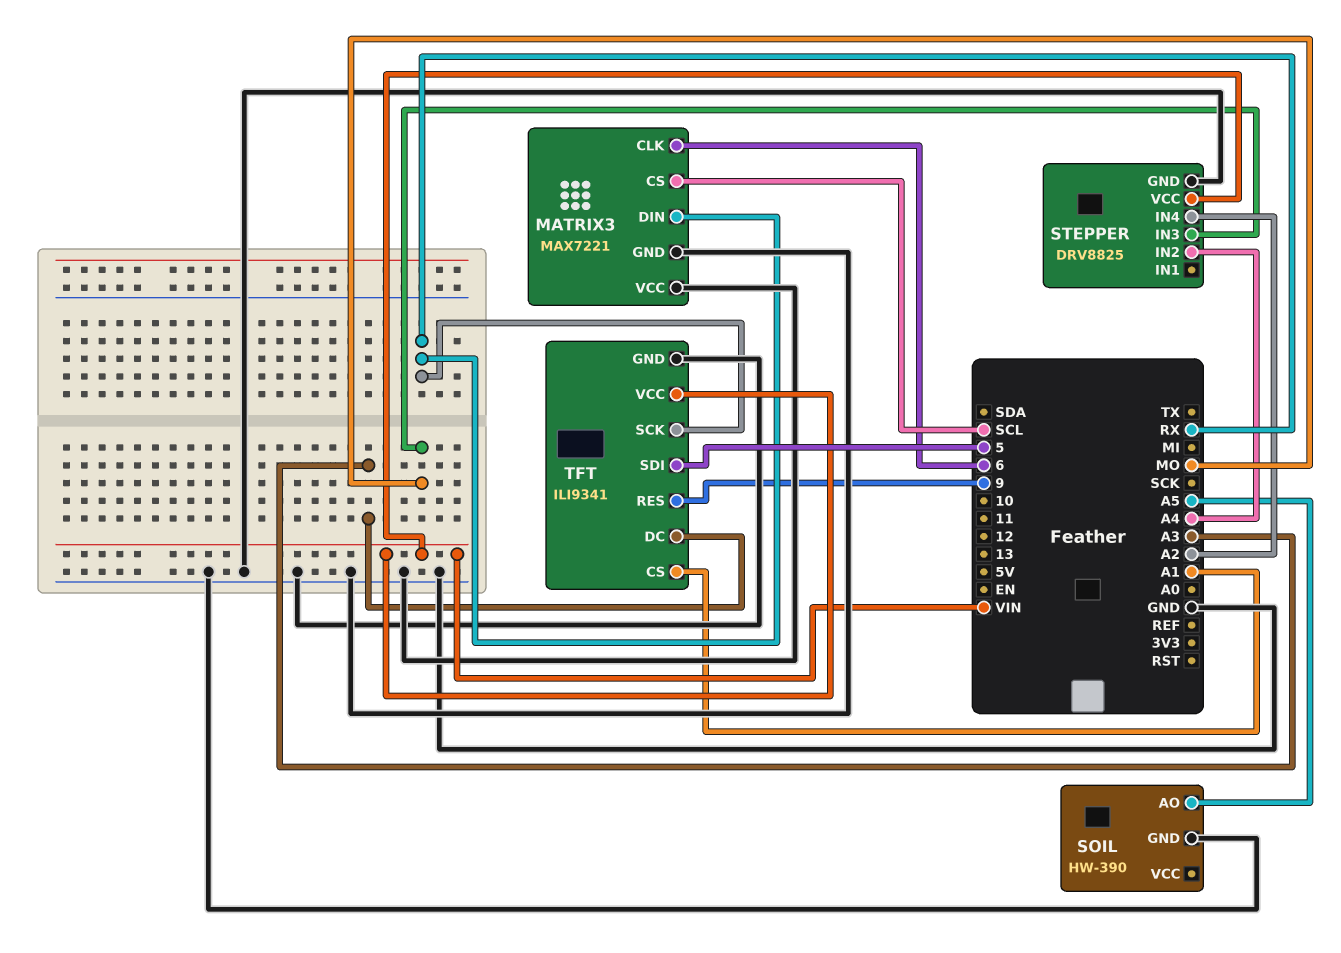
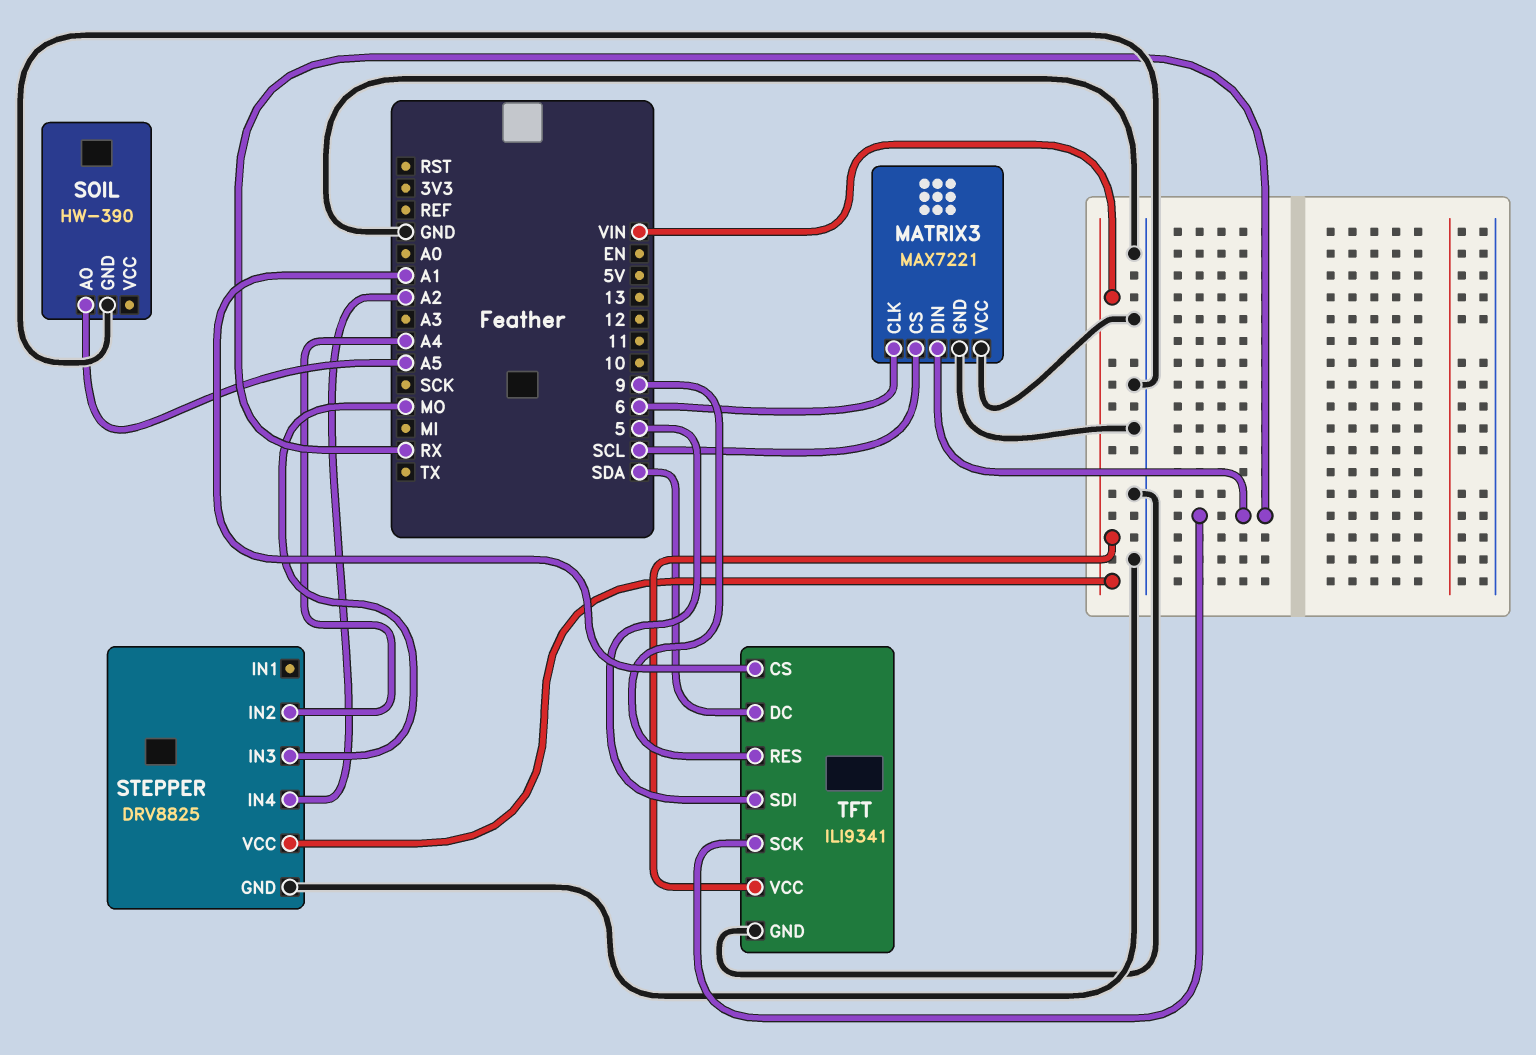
TFT pin DC: A3 -> SDA

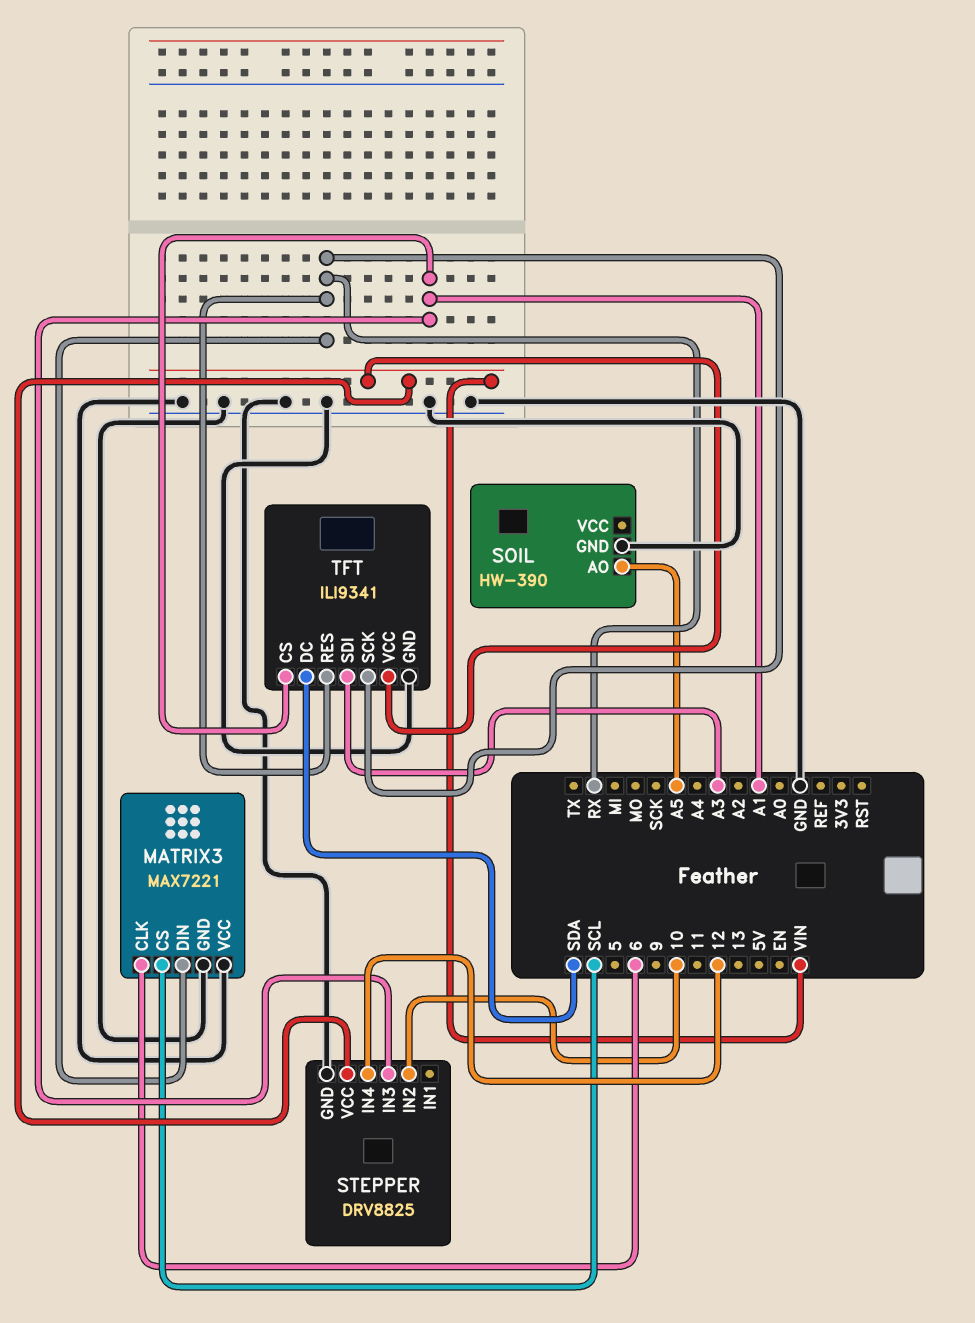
STEPPER pin IN2: A4 -> 10
STEPPER pin IN3: MO -> A1
STEPPER pin IN4: A2 -> 12
TFT pin RES: 9 -> RX
TFT pin SDI: 5 -> A3

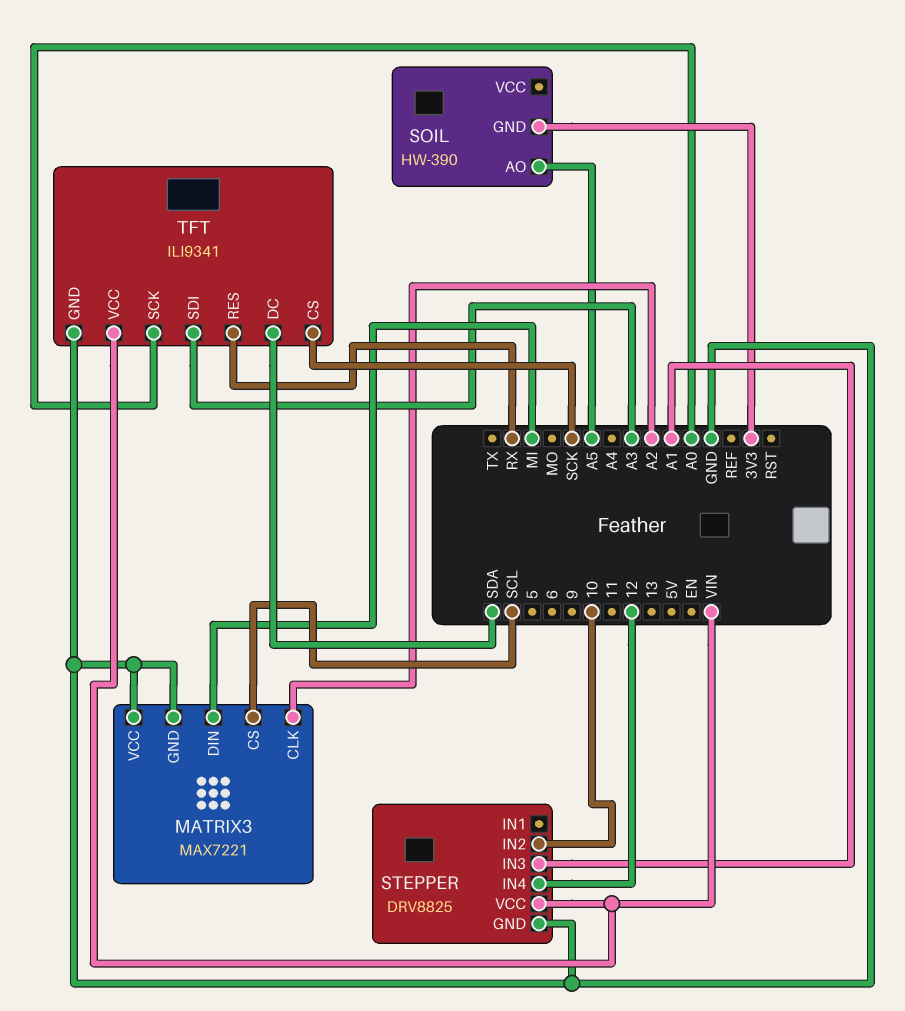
MATRIX3 pin CLK: 6 -> A2
MATRIX3 pin DIN: RX -> MI
SOIL pin GND: GND -> 3V3
TFT pin CS: A1 -> SCK
TFT pin SCK: RX -> A0

